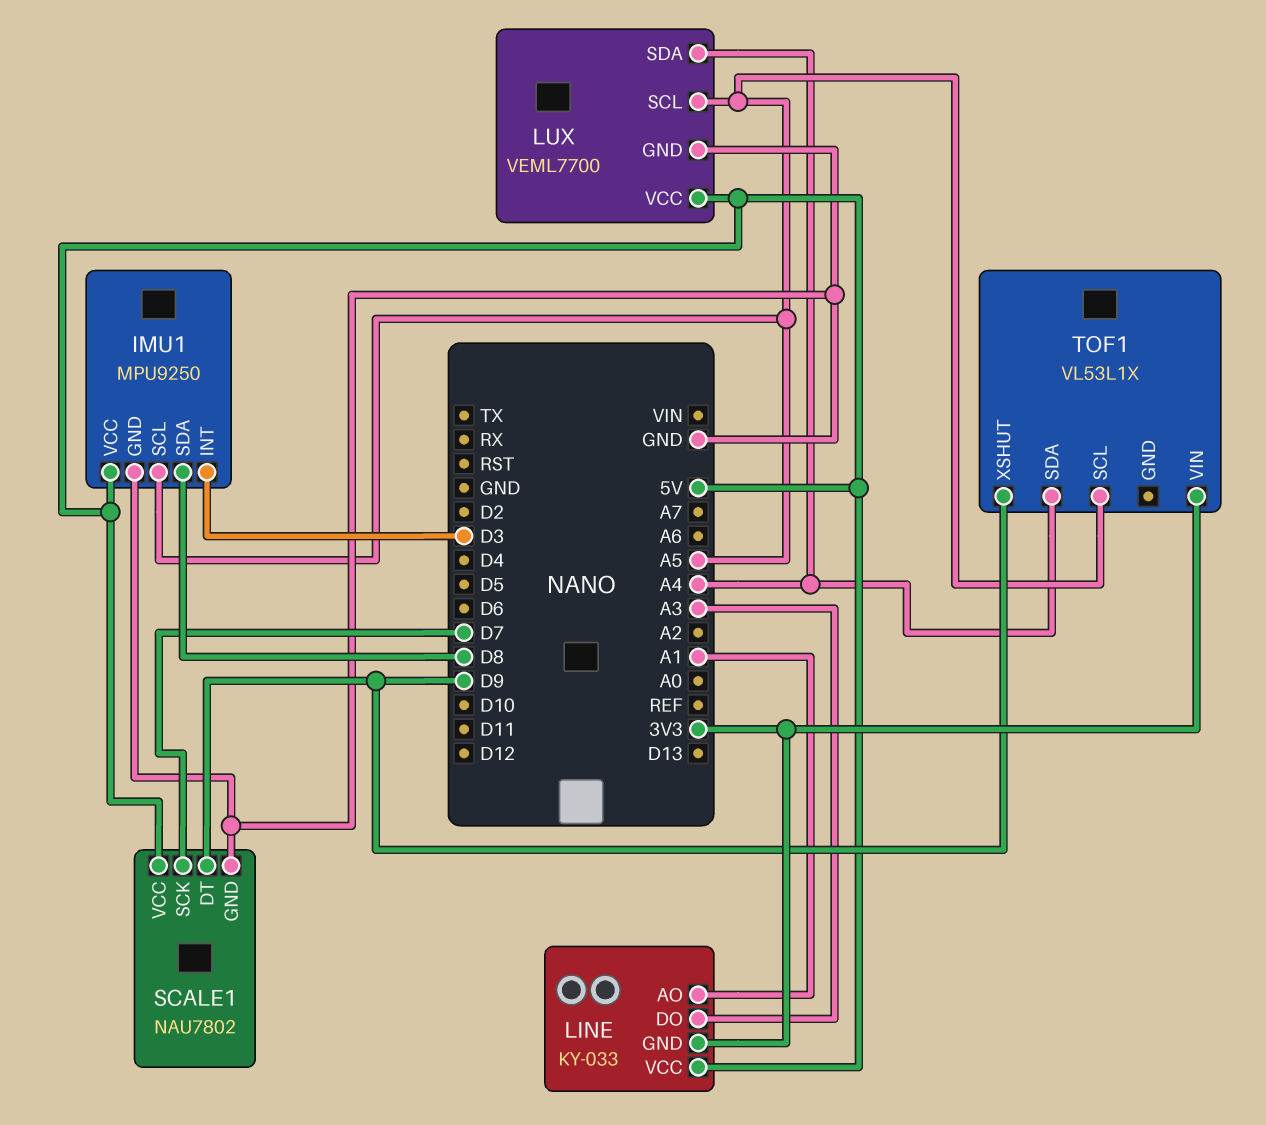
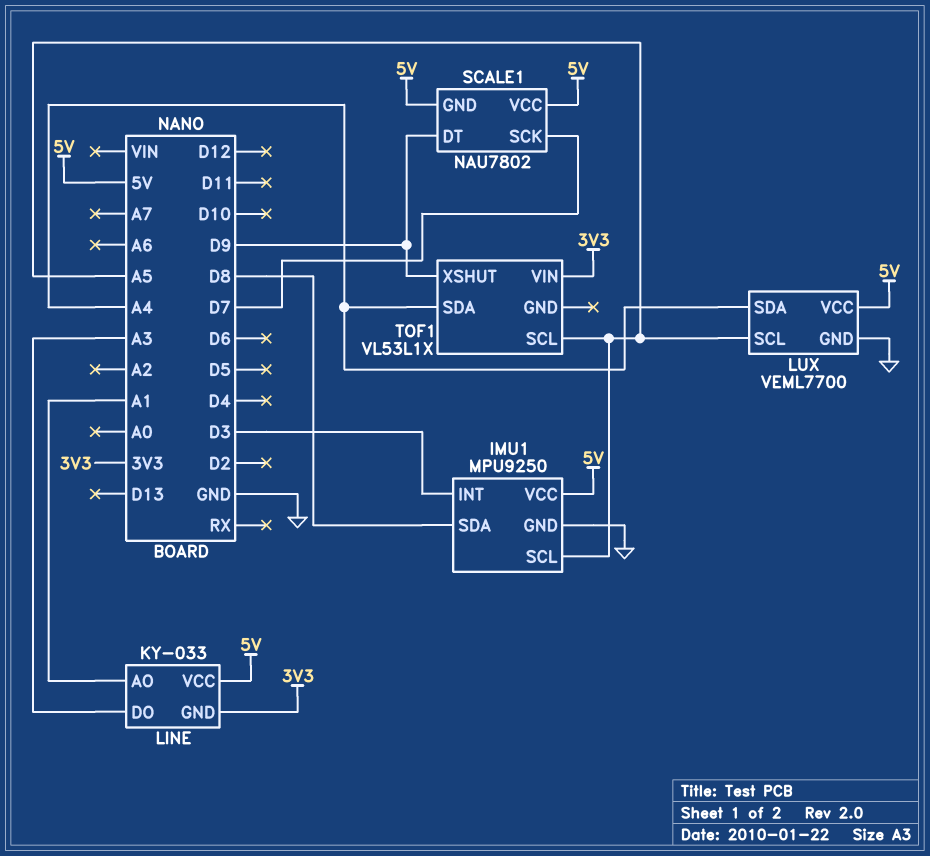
SCALE1 pin GND: GND -> 5V

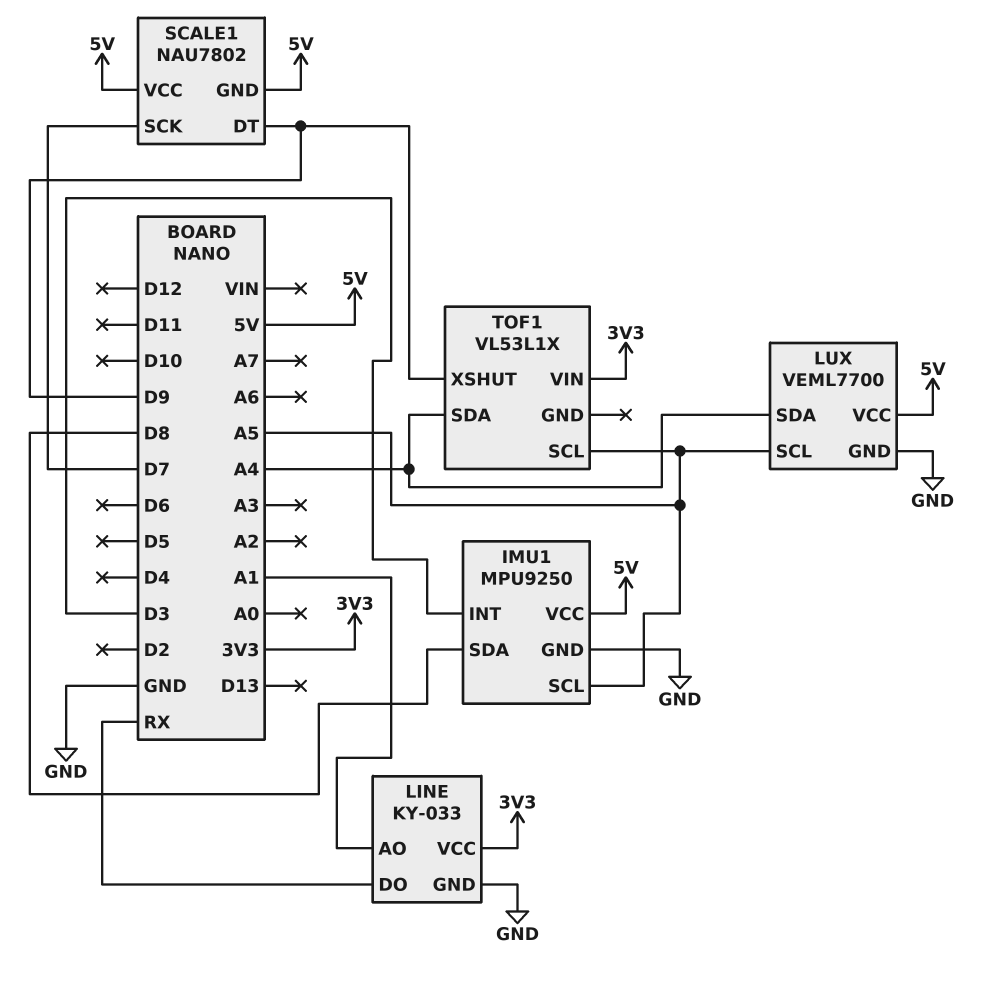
LINE pin DO: A3 -> RX
LINE pin GND: 3V3 -> GND
LINE pin VCC: 5V -> 3V3

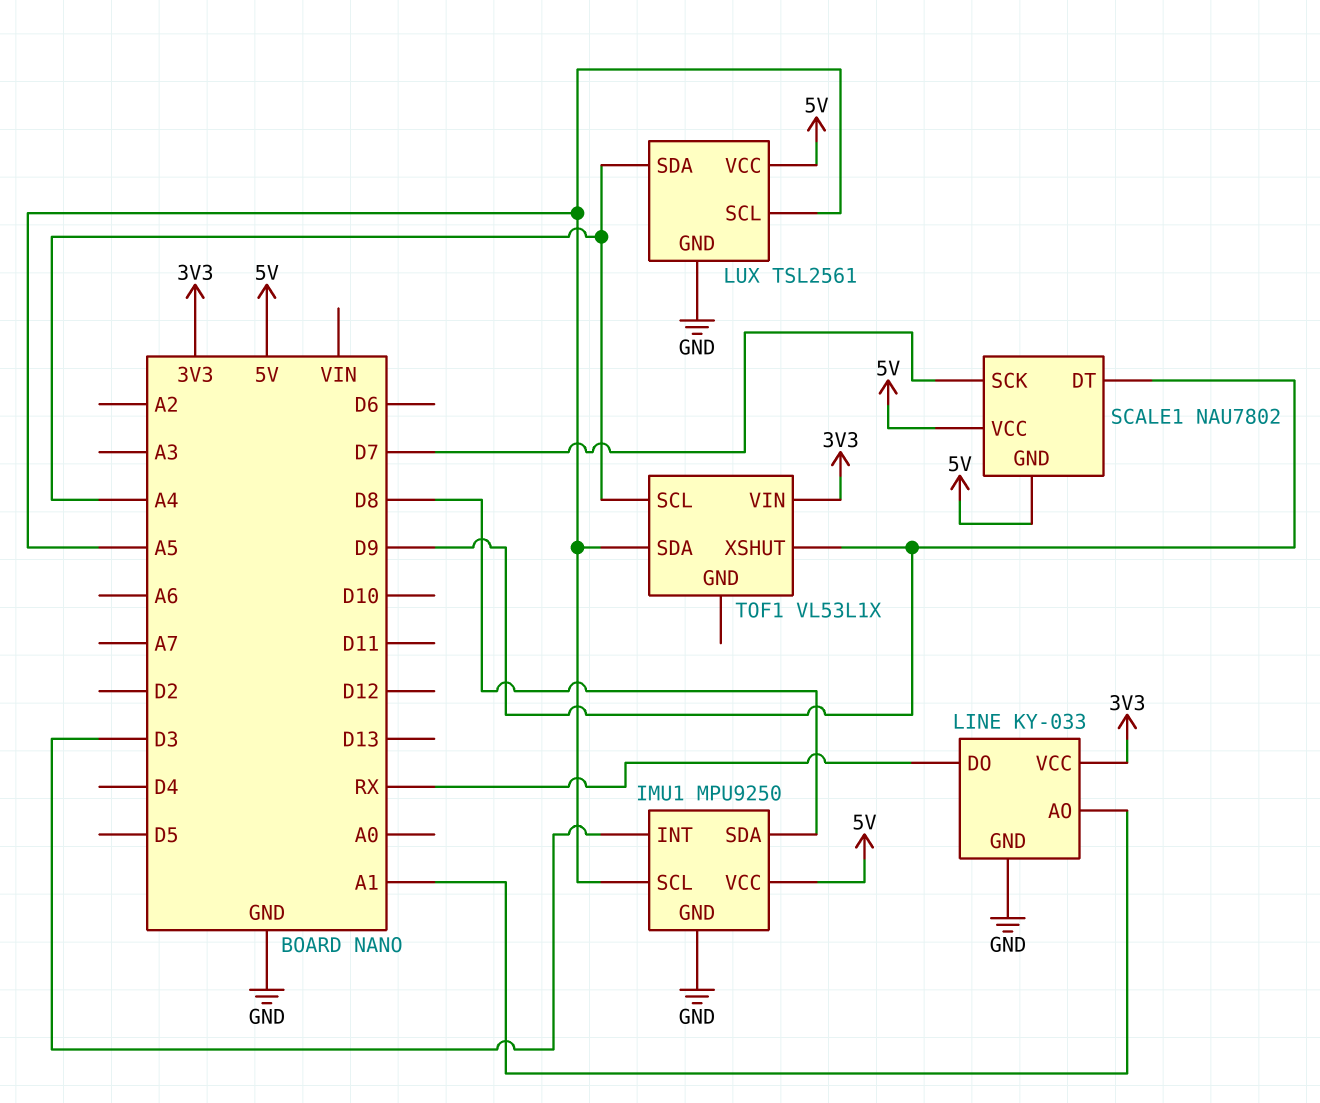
LUX: VEML7700 -> TSL2561
TOF1 pin SCL: A5 -> A4
TOF1 pin SDA: A4 -> A5

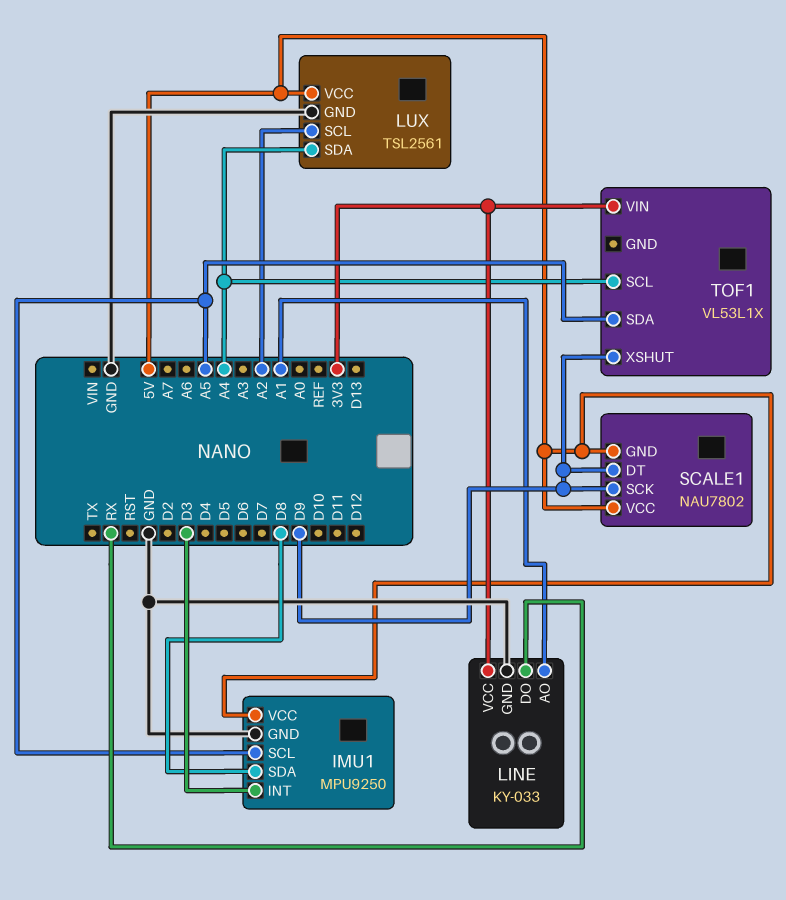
LUX pin SCL: A5 -> A2
SCALE1 pin SCK: D7 -> D9

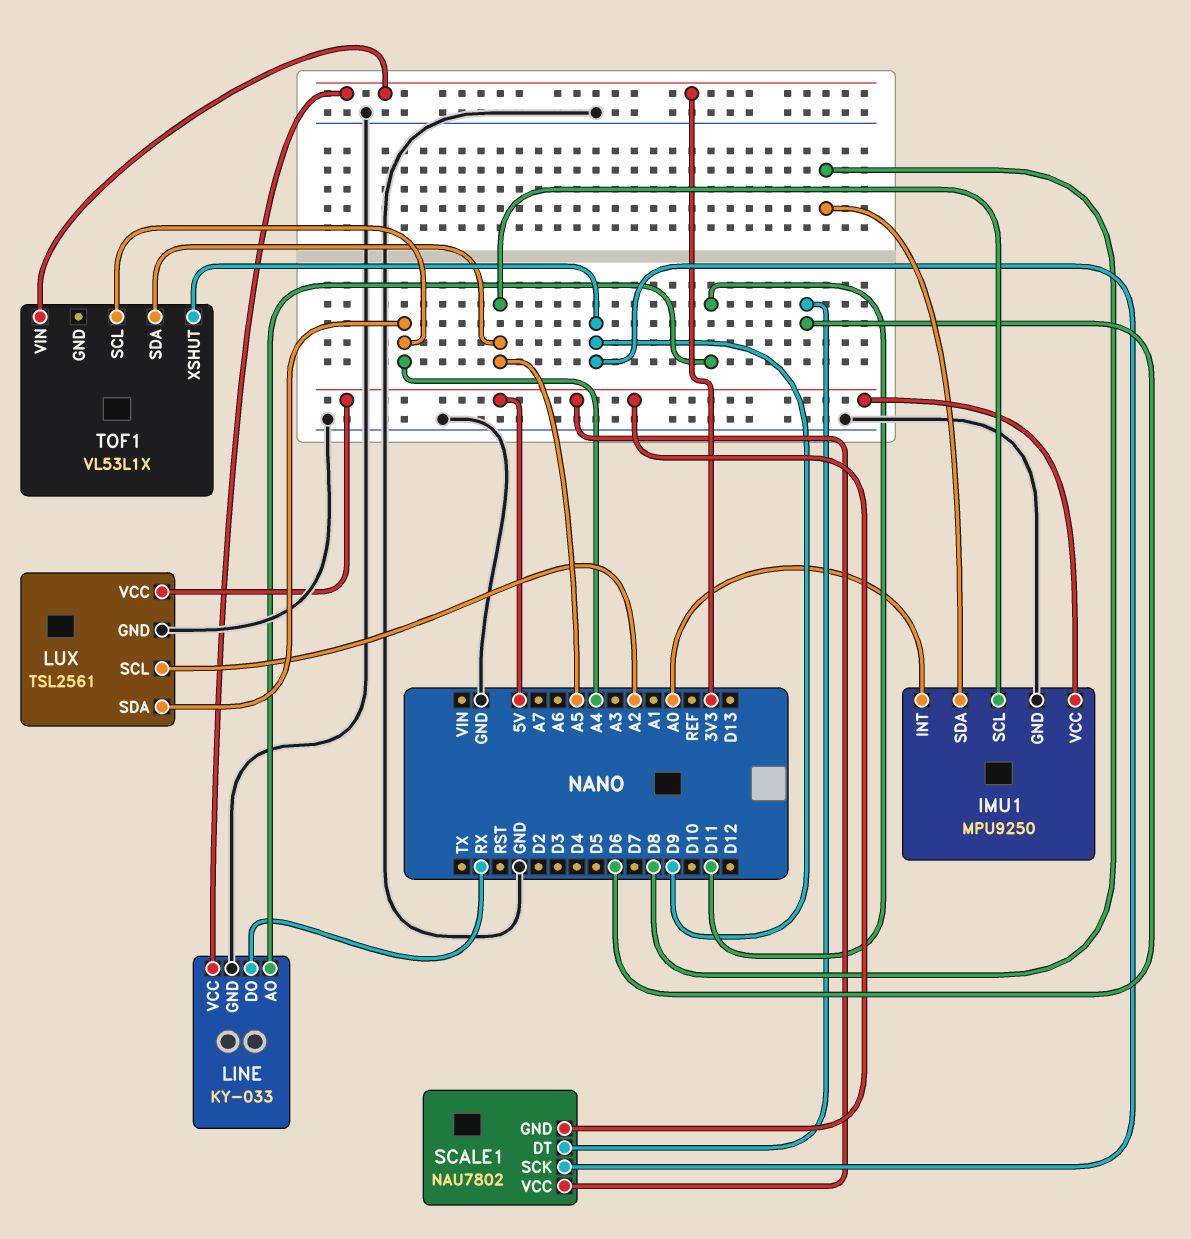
IMU1 pin INT: D3 -> A0
LINE pin AO: A1 -> D11
SCALE1 pin DT: D9 -> D6

